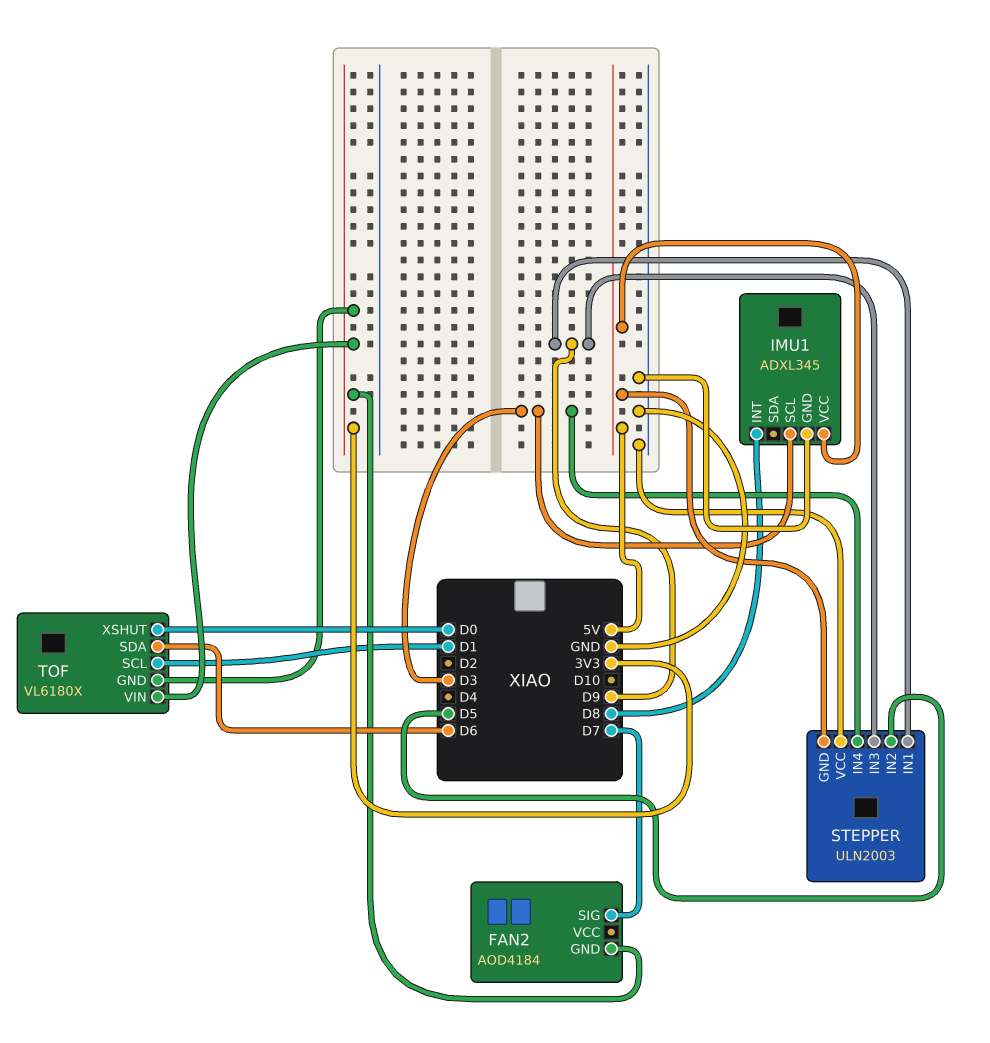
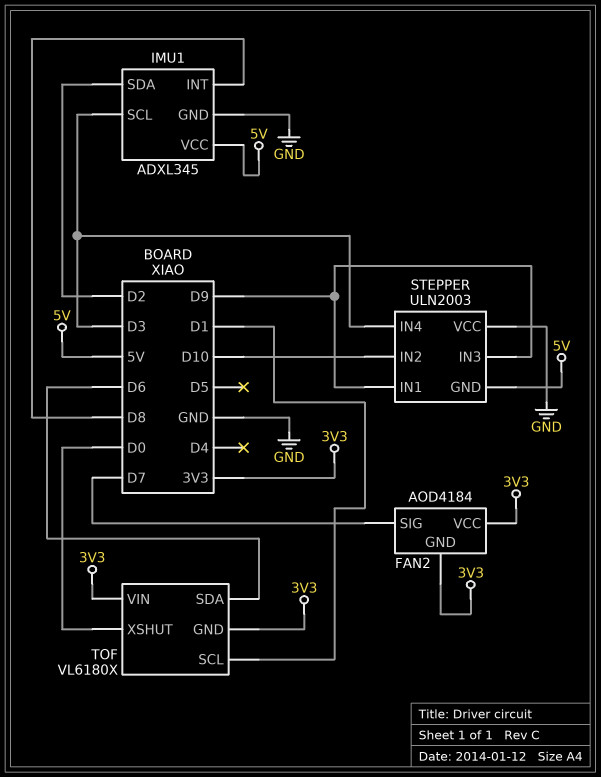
FAN2 pin VCC: none -> 3V3
IMU1 pin SDA: none -> D2
STEPPER pin IN2: D5 -> D10

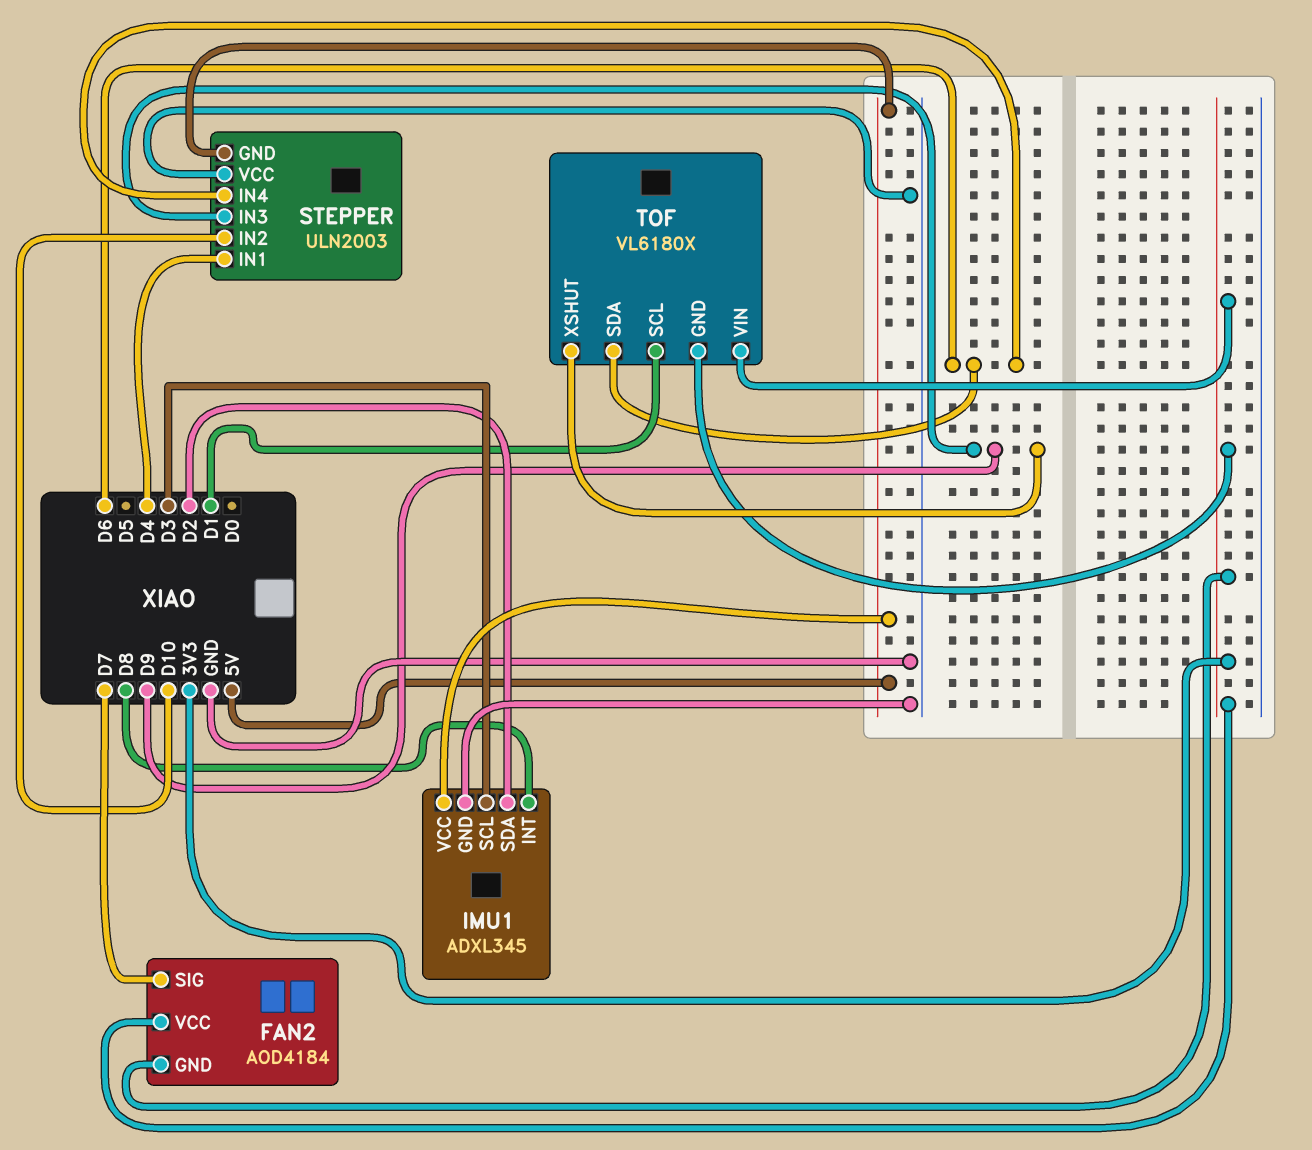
STEPPER pin IN1: D9 -> D4
STEPPER pin IN4: D3 -> D6
TOF pin XSHUT: D0 -> D9

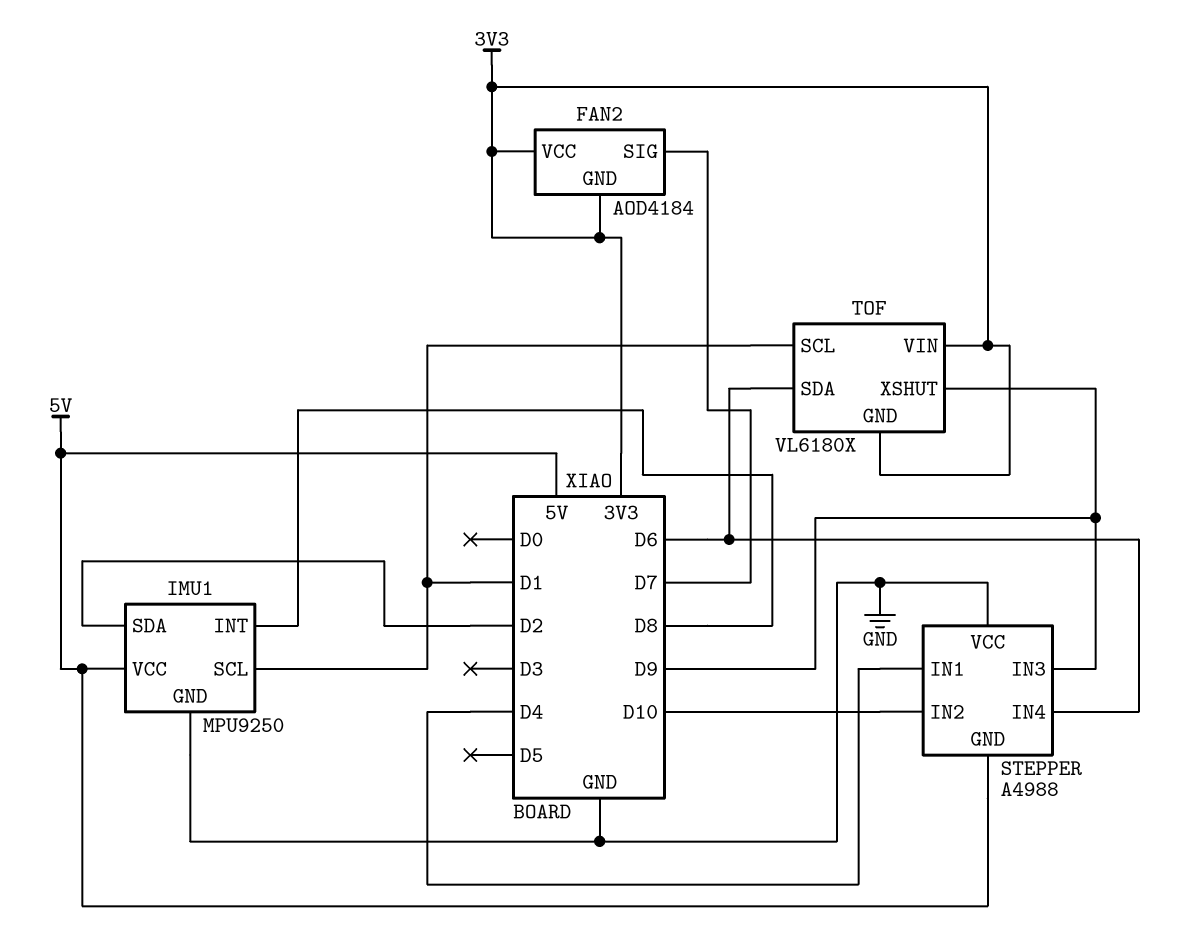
IMU1: ADXL345 -> MPU9250
IMU1 pin SCL: D3 -> D1
STEPPER: ULN2003 -> A4988

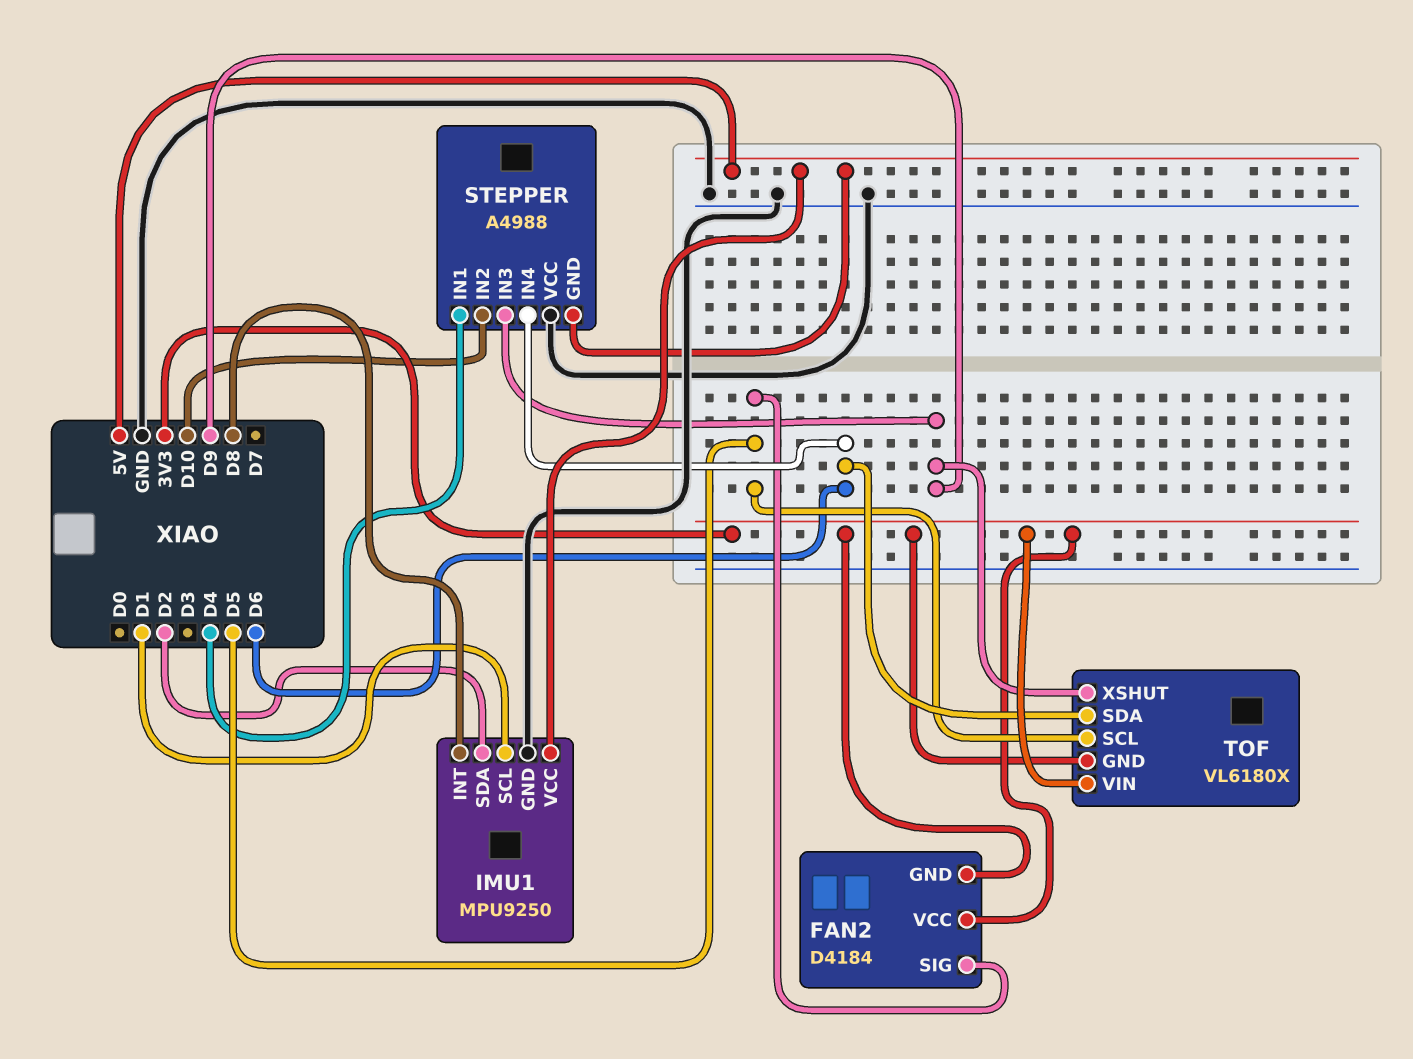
FAN2: AOD4184 -> D4184
FAN2 pin SIG: D7 -> D5
TOF pin SCL: D1 -> D5

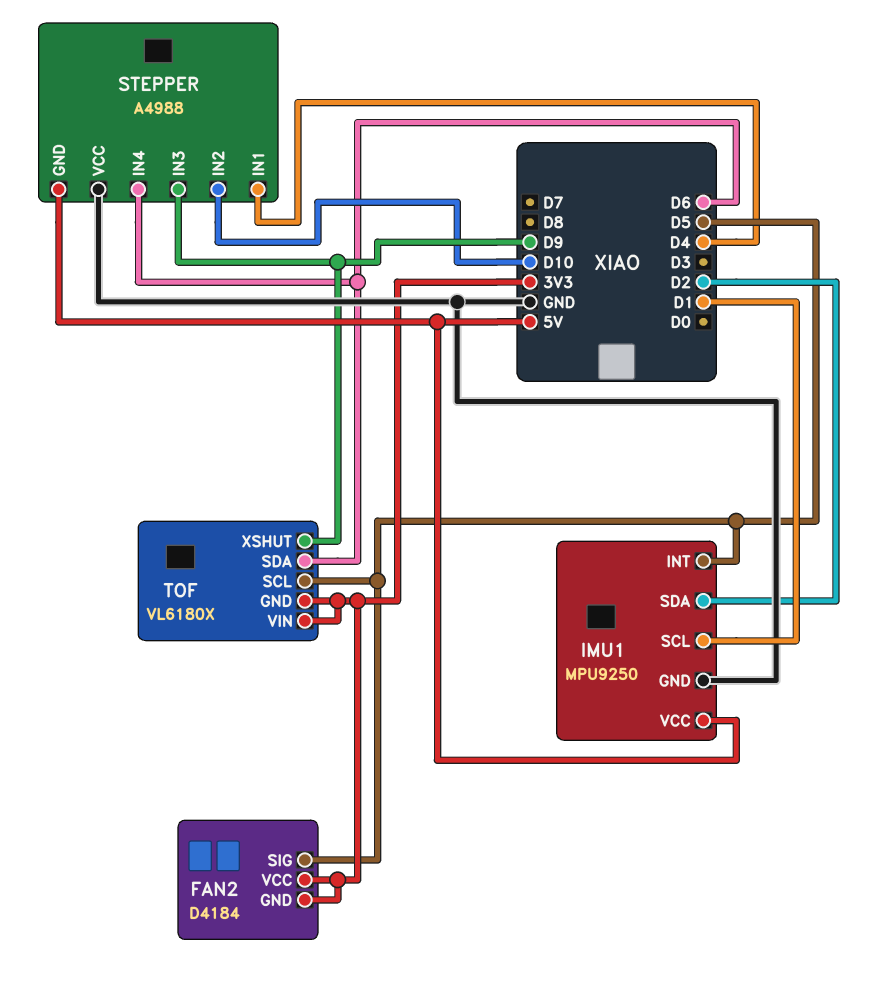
IMU1 pin INT: D8 -> D5

